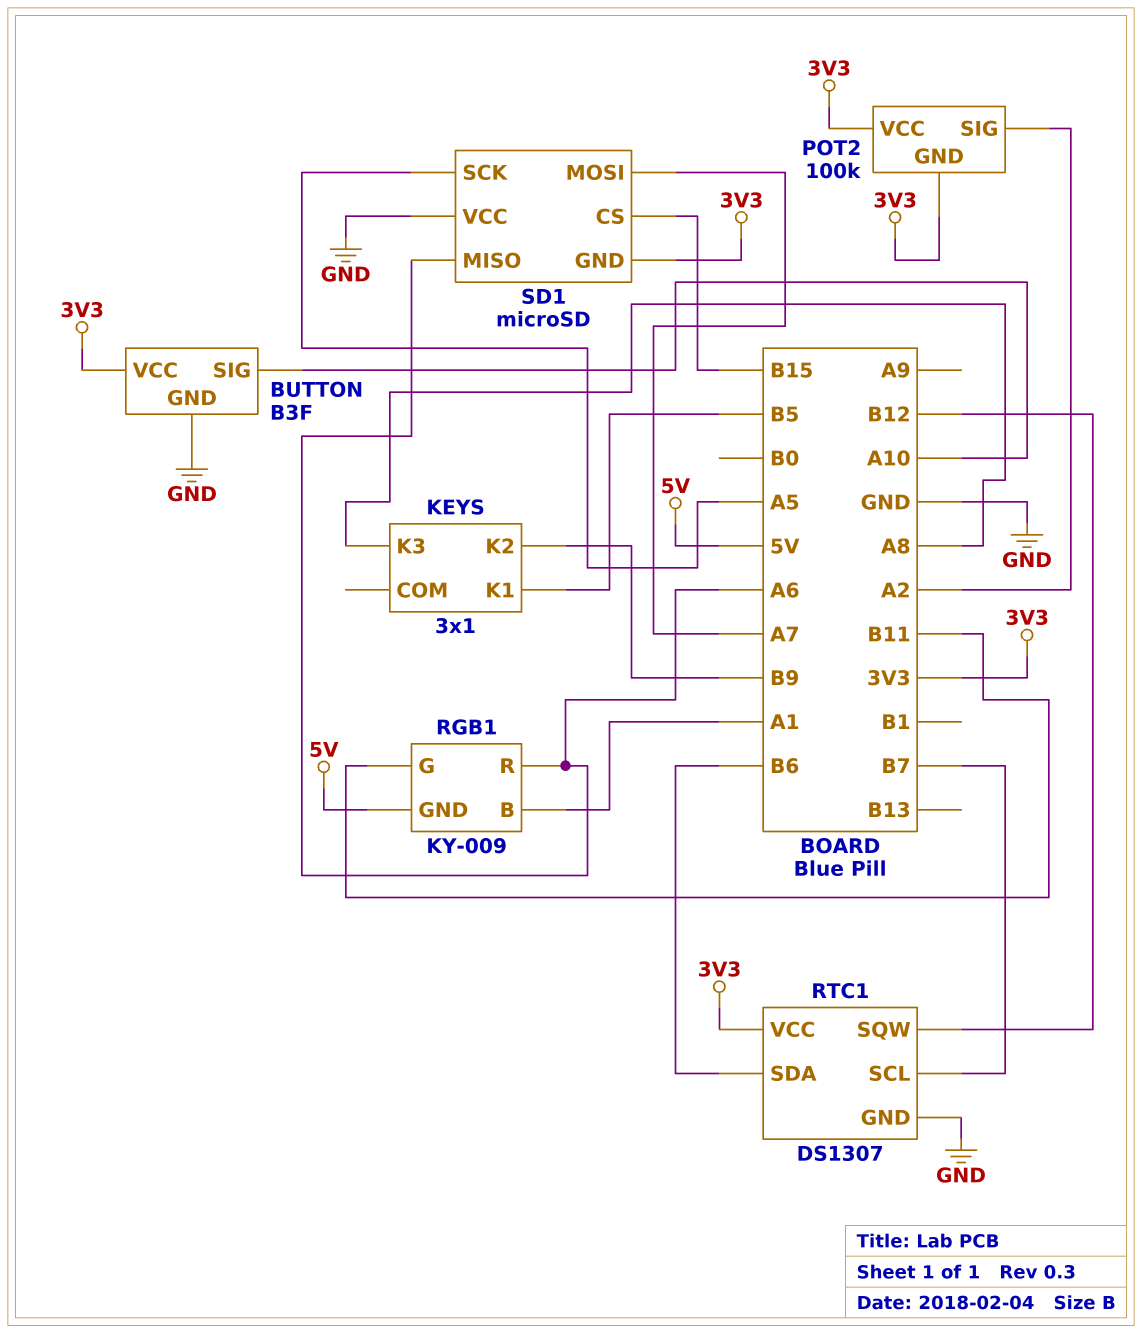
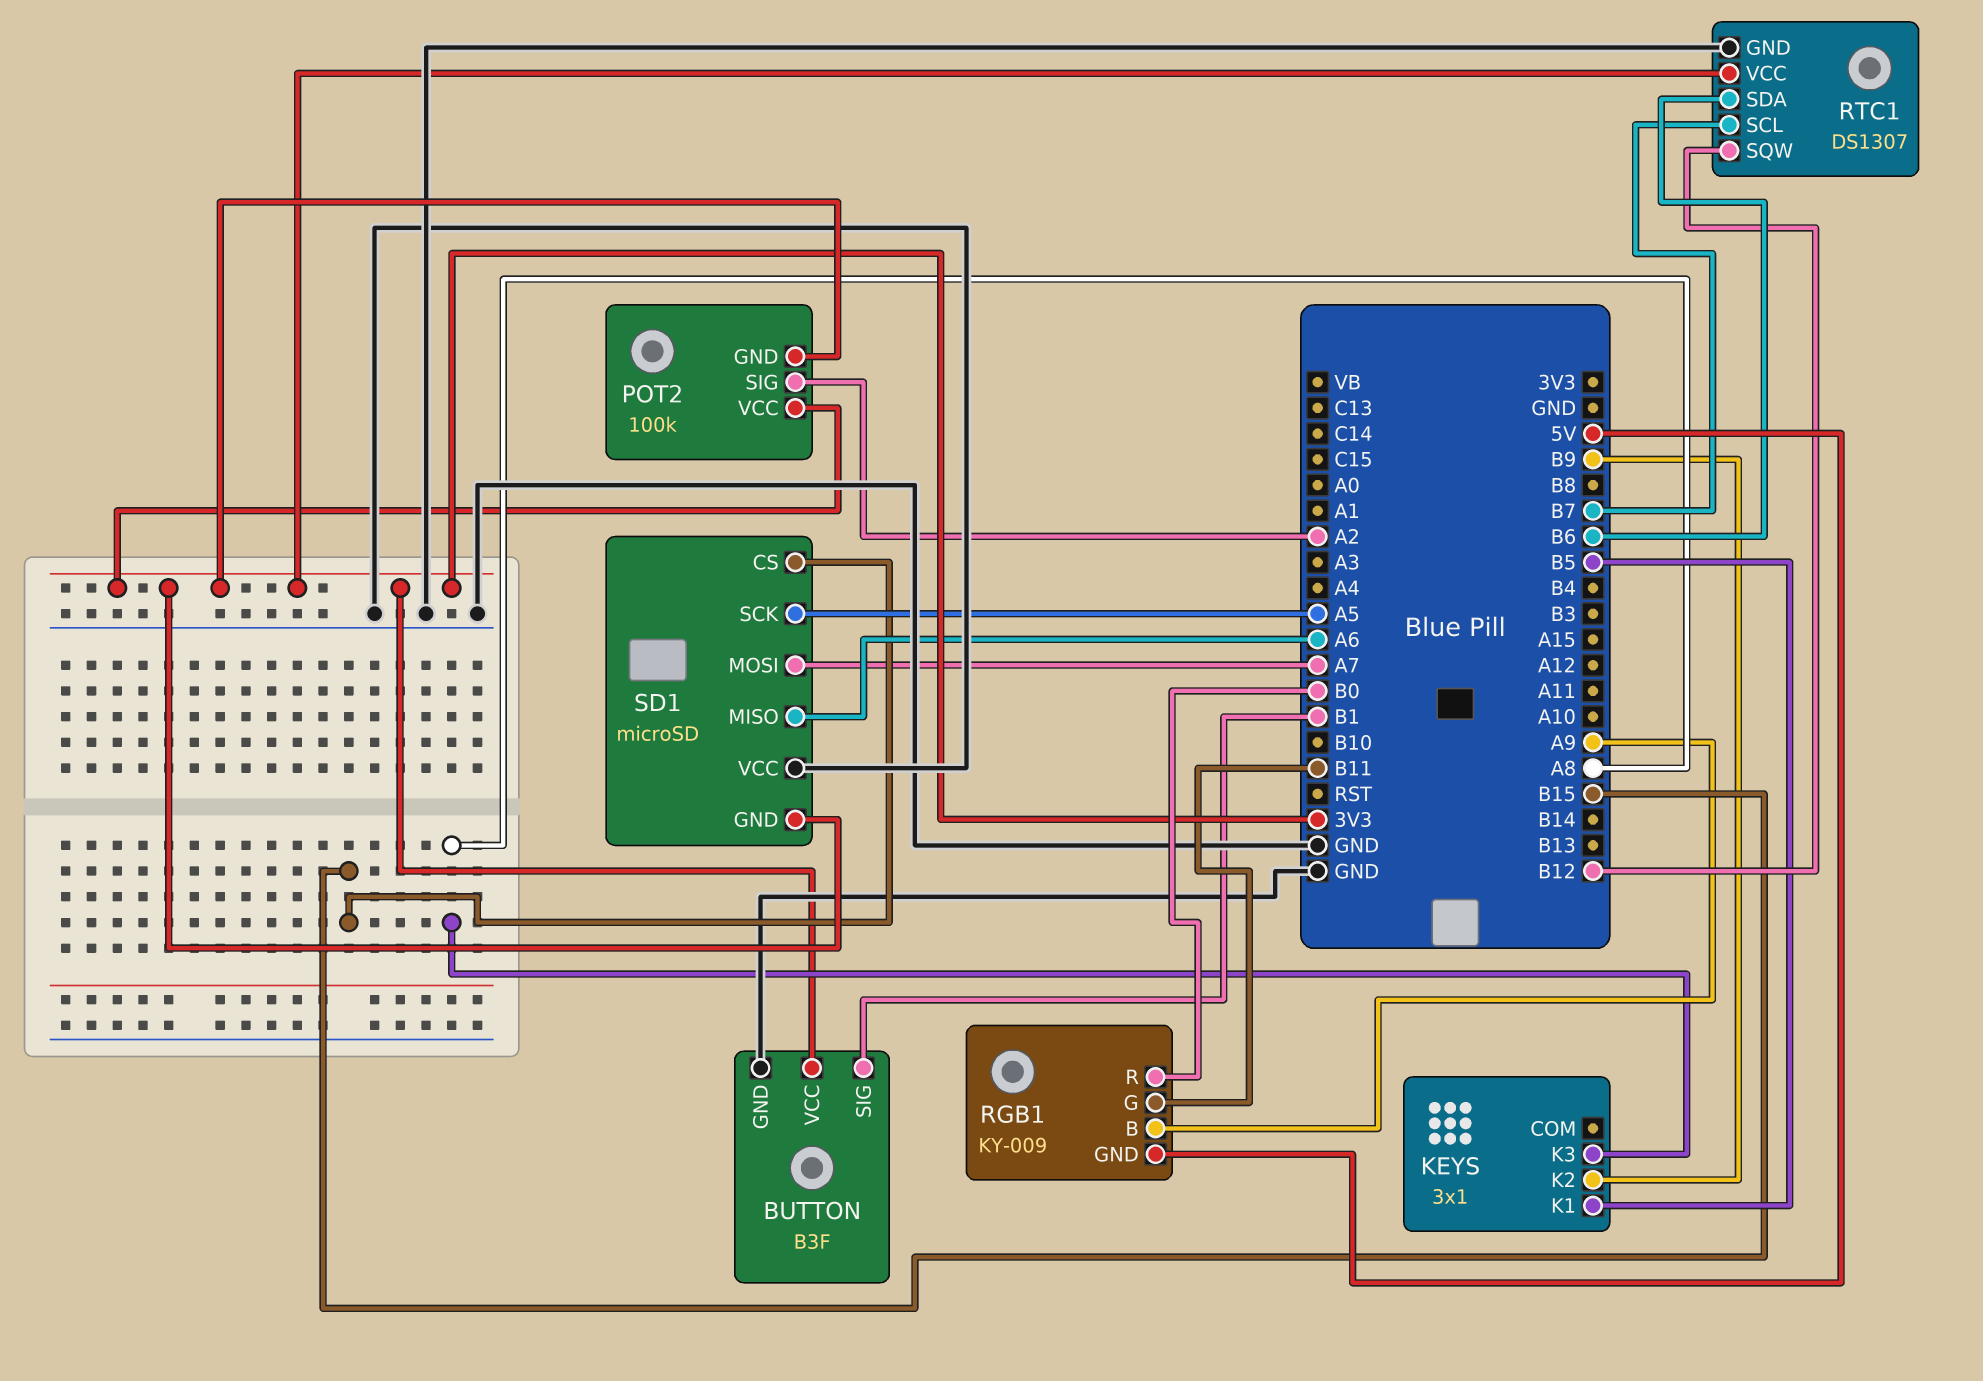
BUTTON pin SIG: A10 -> B1
RGB1 pin B: A1 -> A9
RGB1 pin R: A6 -> B0

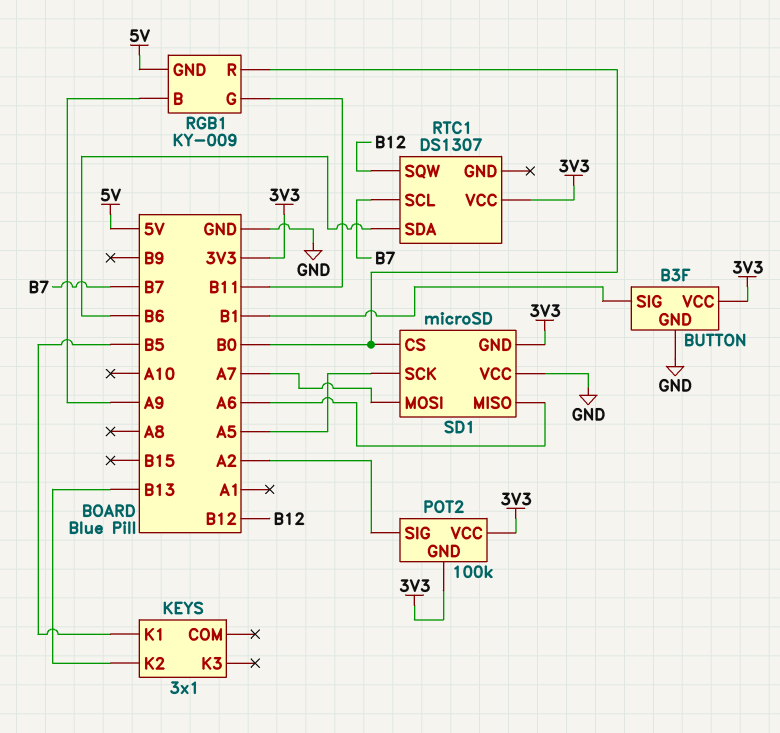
KEYS pin K2: B9 -> B13
KEYS pin K3: A8 -> none
RTC1 pin GND: GND -> none
SD1 pin CS: B15 -> B0

